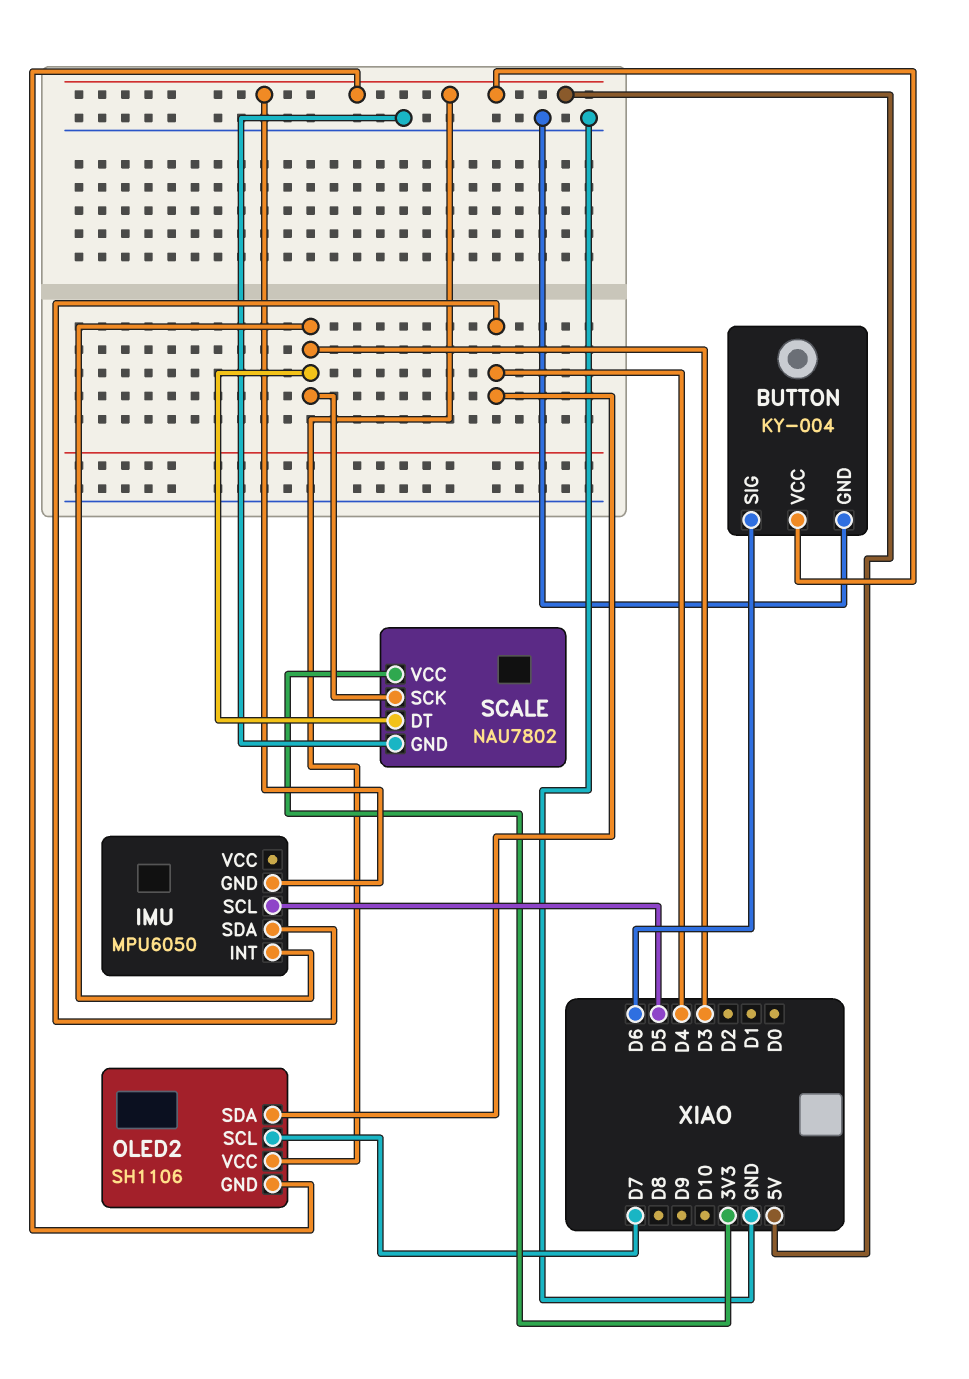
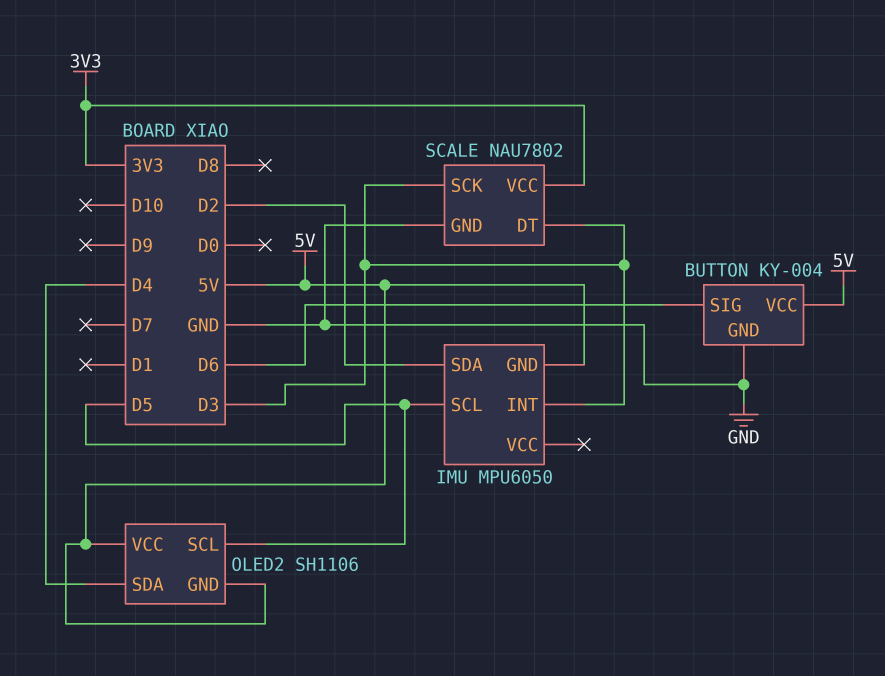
IMU pin SDA: D4 -> D2
OLED2 pin SCL: D7 -> D5

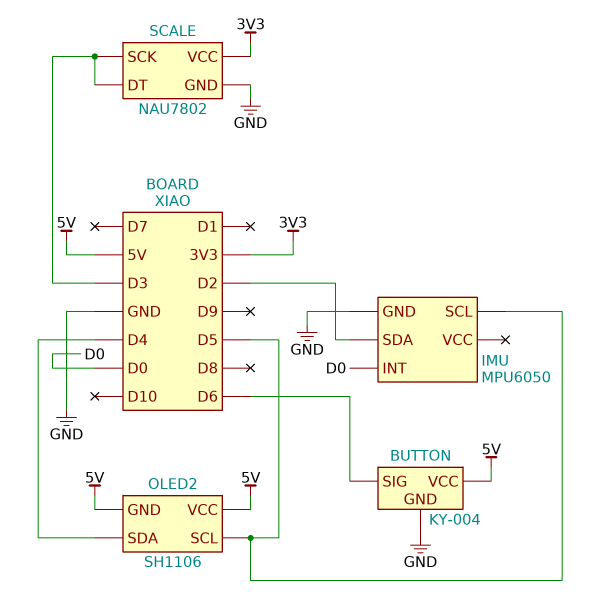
IMU pin GND: 5V -> GND
IMU pin INT: D3 -> D0

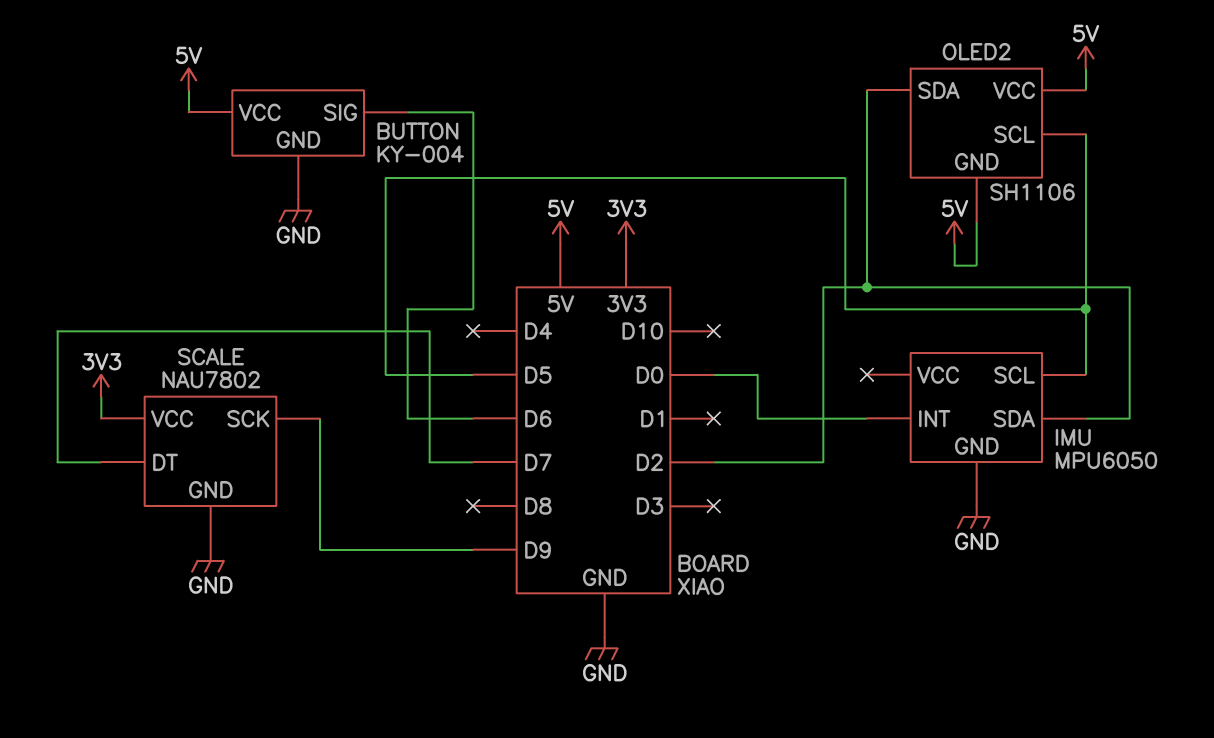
OLED2 pin SDA: D4 -> D2
SCALE pin DT: D3 -> D7
SCALE pin SCK: D3 -> D9

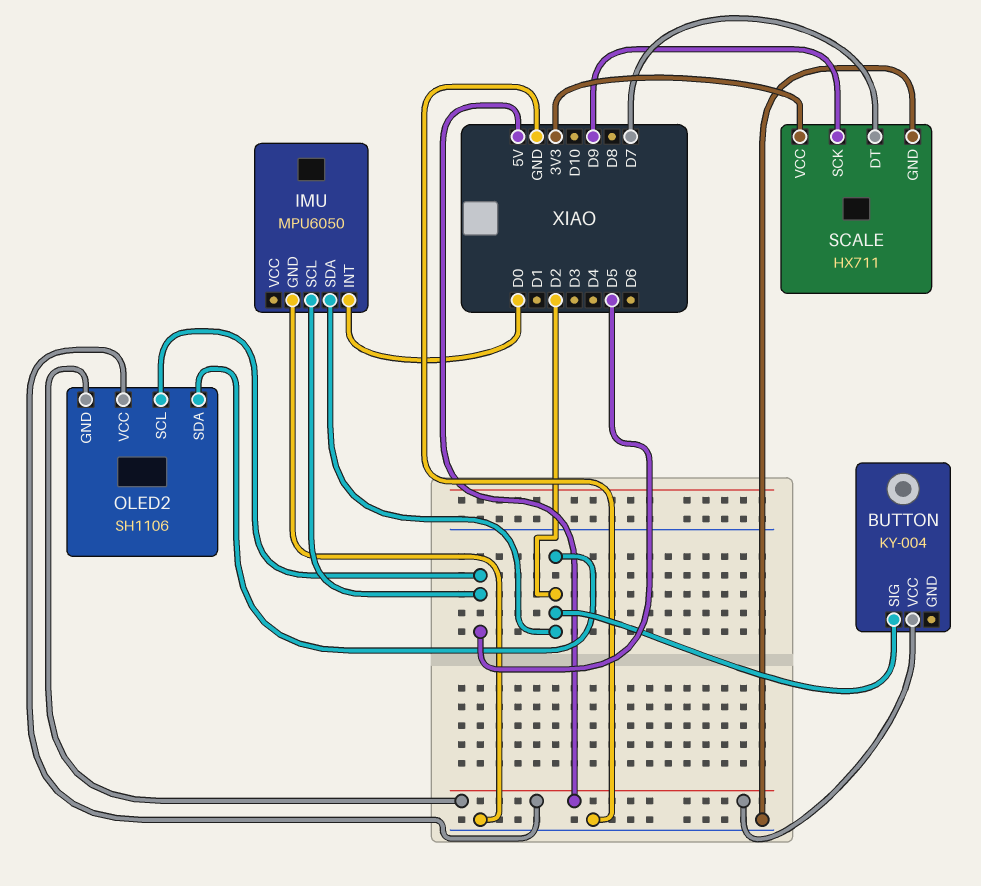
BUTTON pin GND: GND -> none
BUTTON pin SIG: D6 -> D2
SCALE: NAU7802 -> HX711

